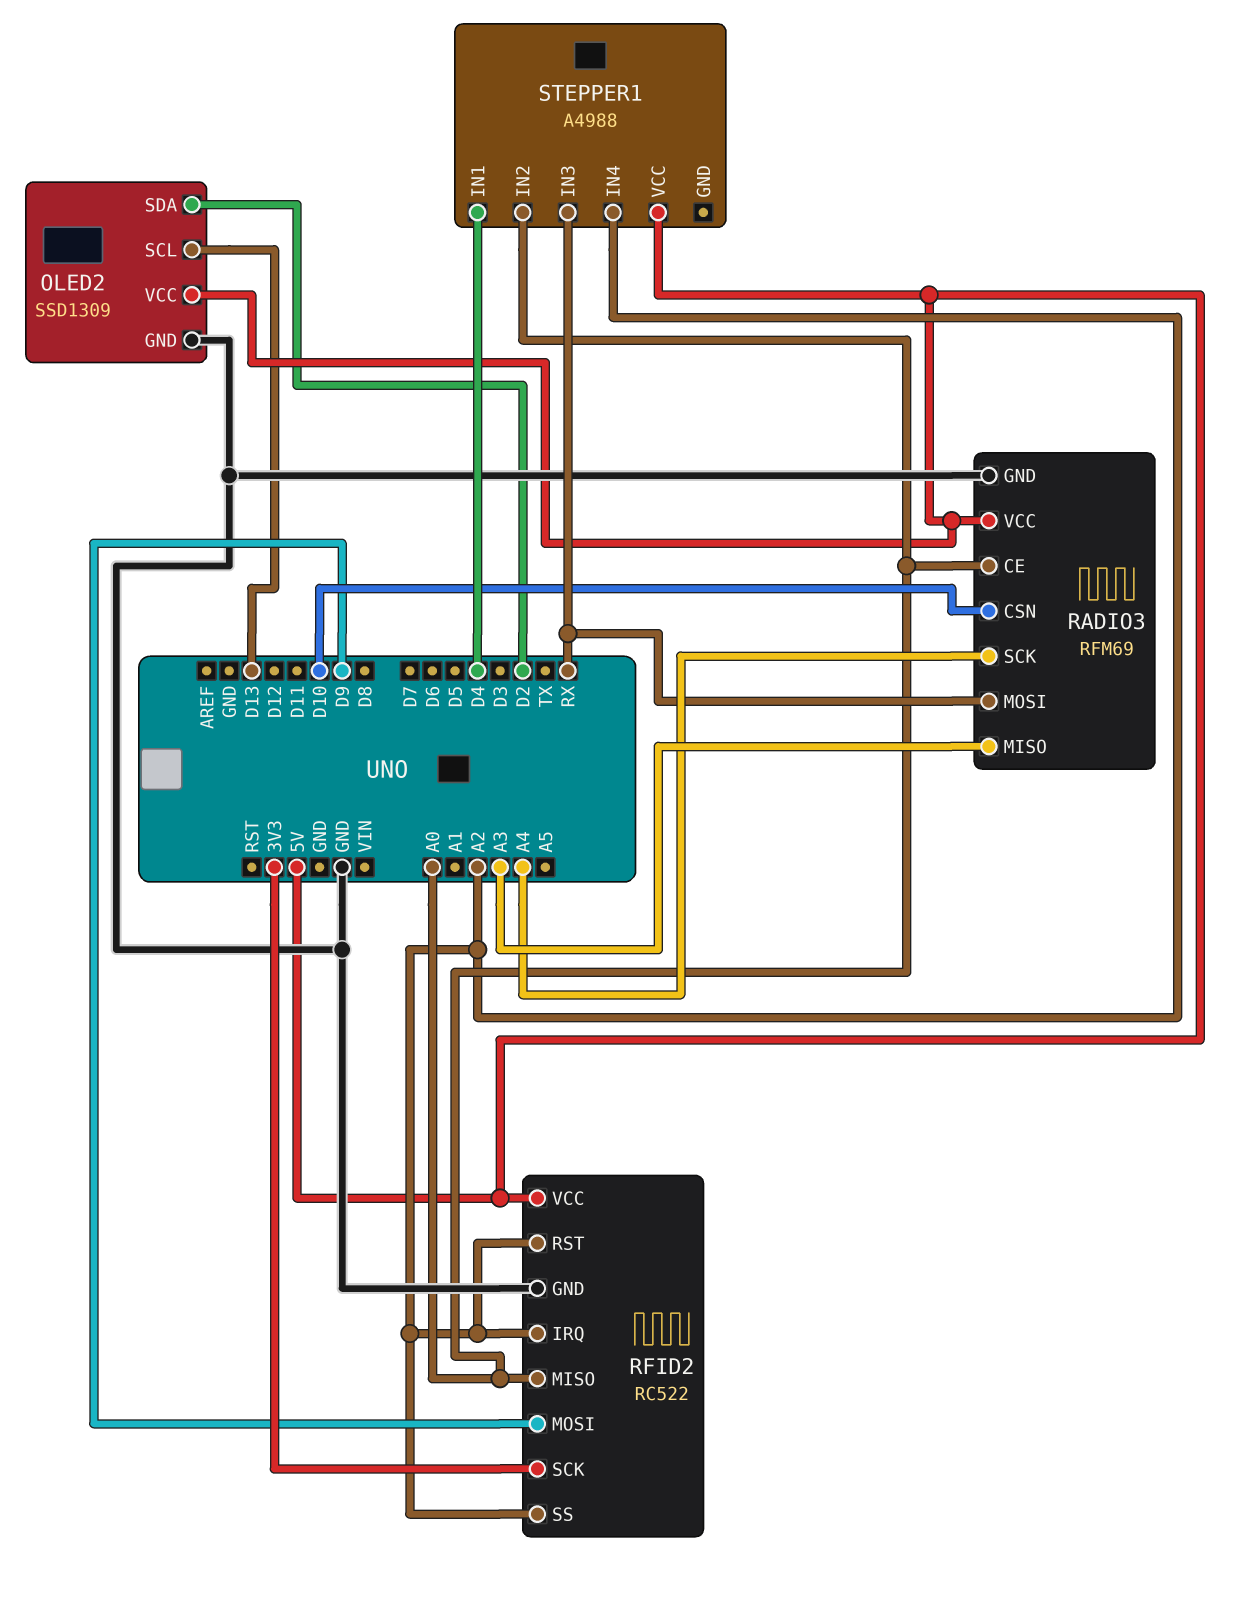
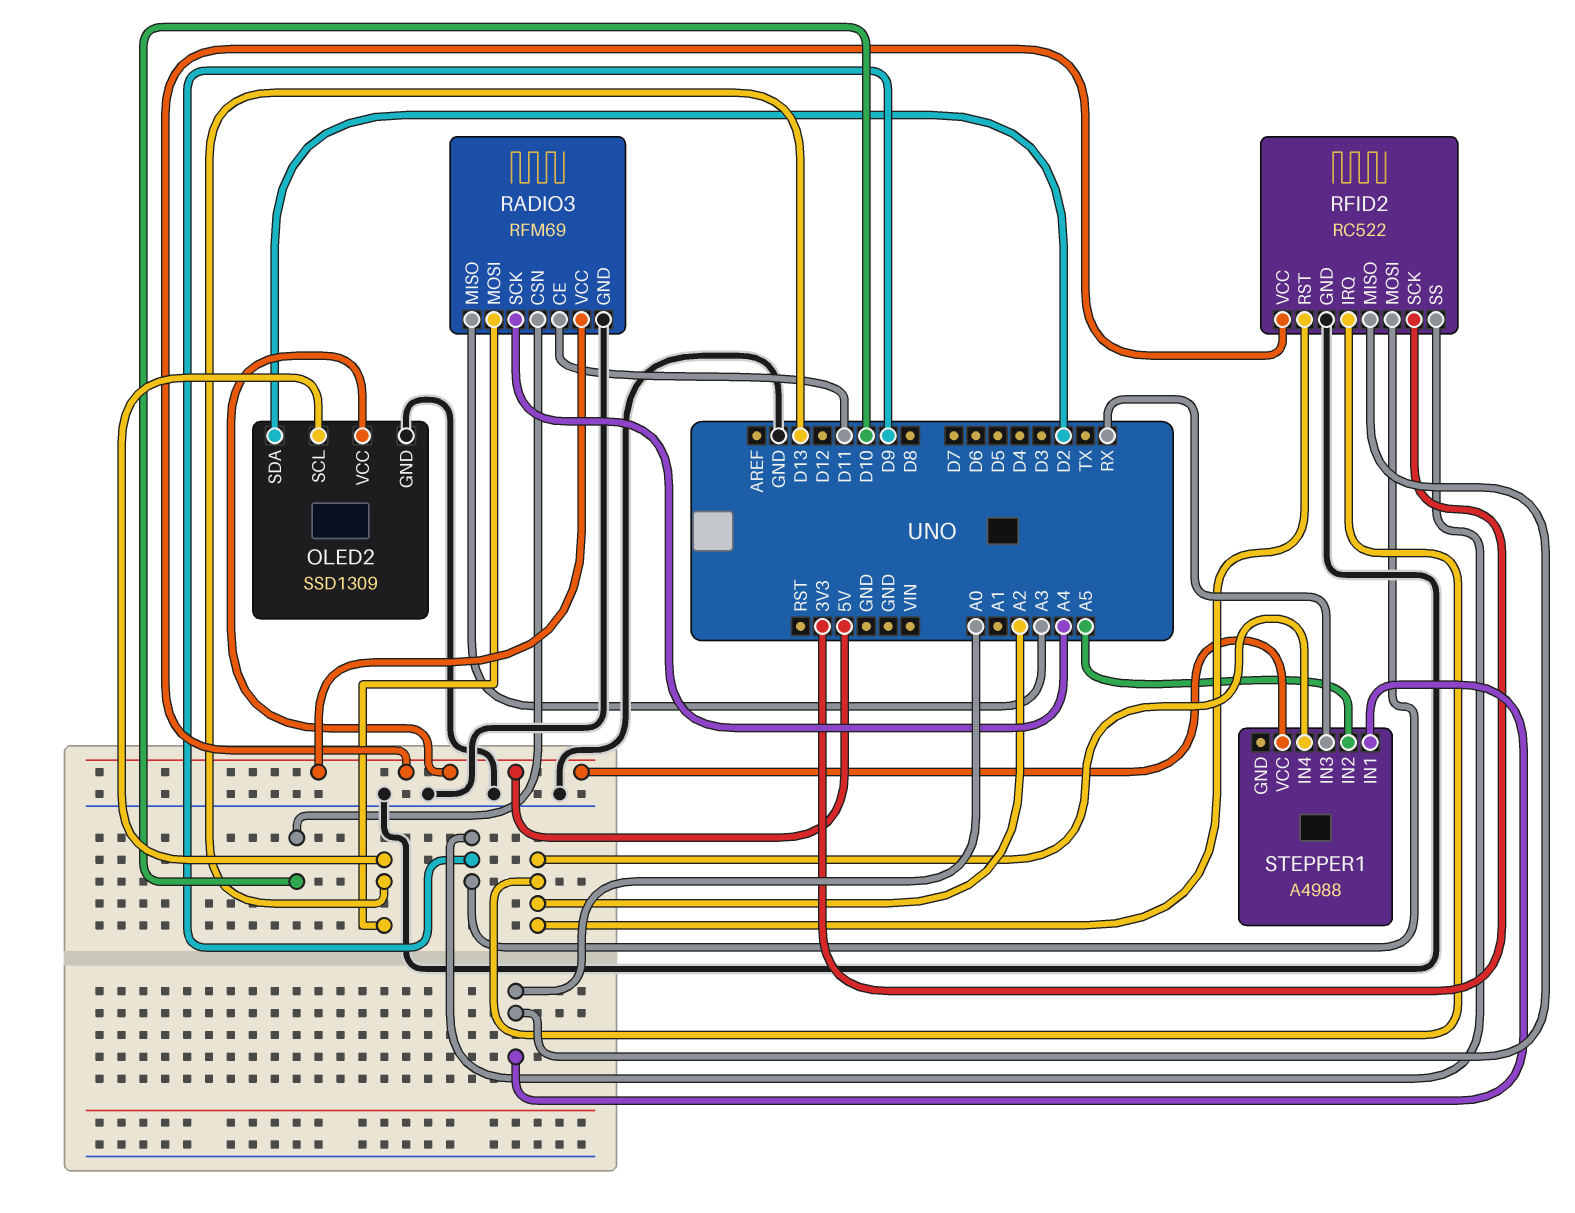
RADIO3 pin CE: A0 -> D11
RADIO3 pin MOSI: RX -> D13
RFID2 pin SS: A2 -> D9
STEPPER1 pin IN1: D4 -> A0
STEPPER1 pin IN2: A0 -> A5

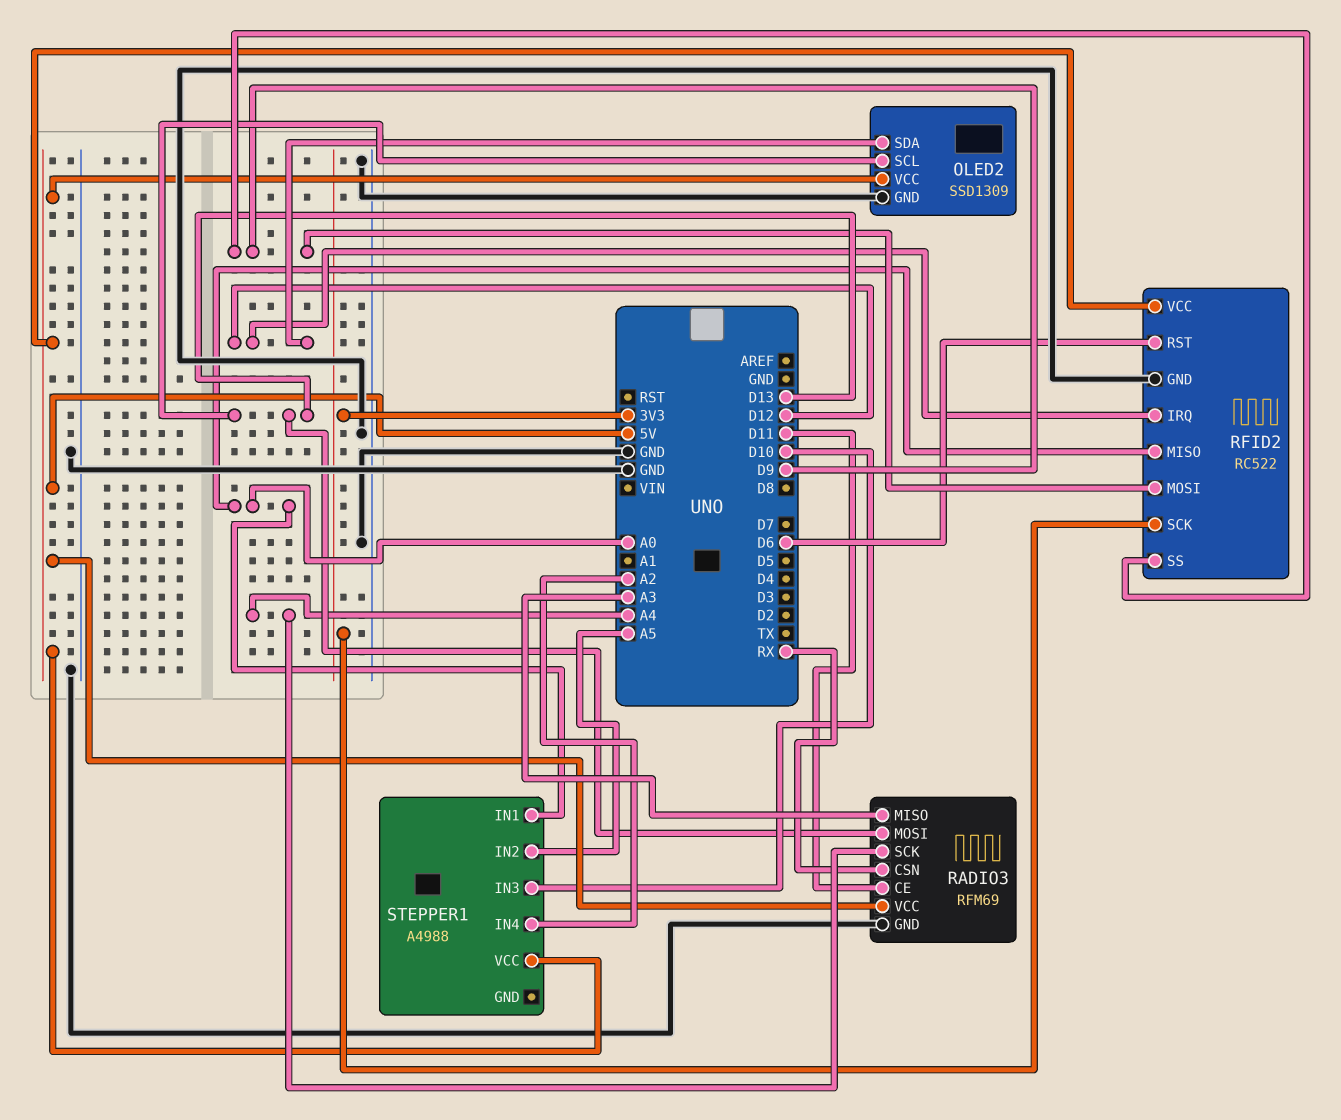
OLED2 pin SDA: D2 -> D12
RADIO3 pin CSN: D10 -> RX
RFID2 pin IRQ: A2 -> D12
RFID2 pin RST: A2 -> D6
STEPPER1 pin IN3: RX -> D10

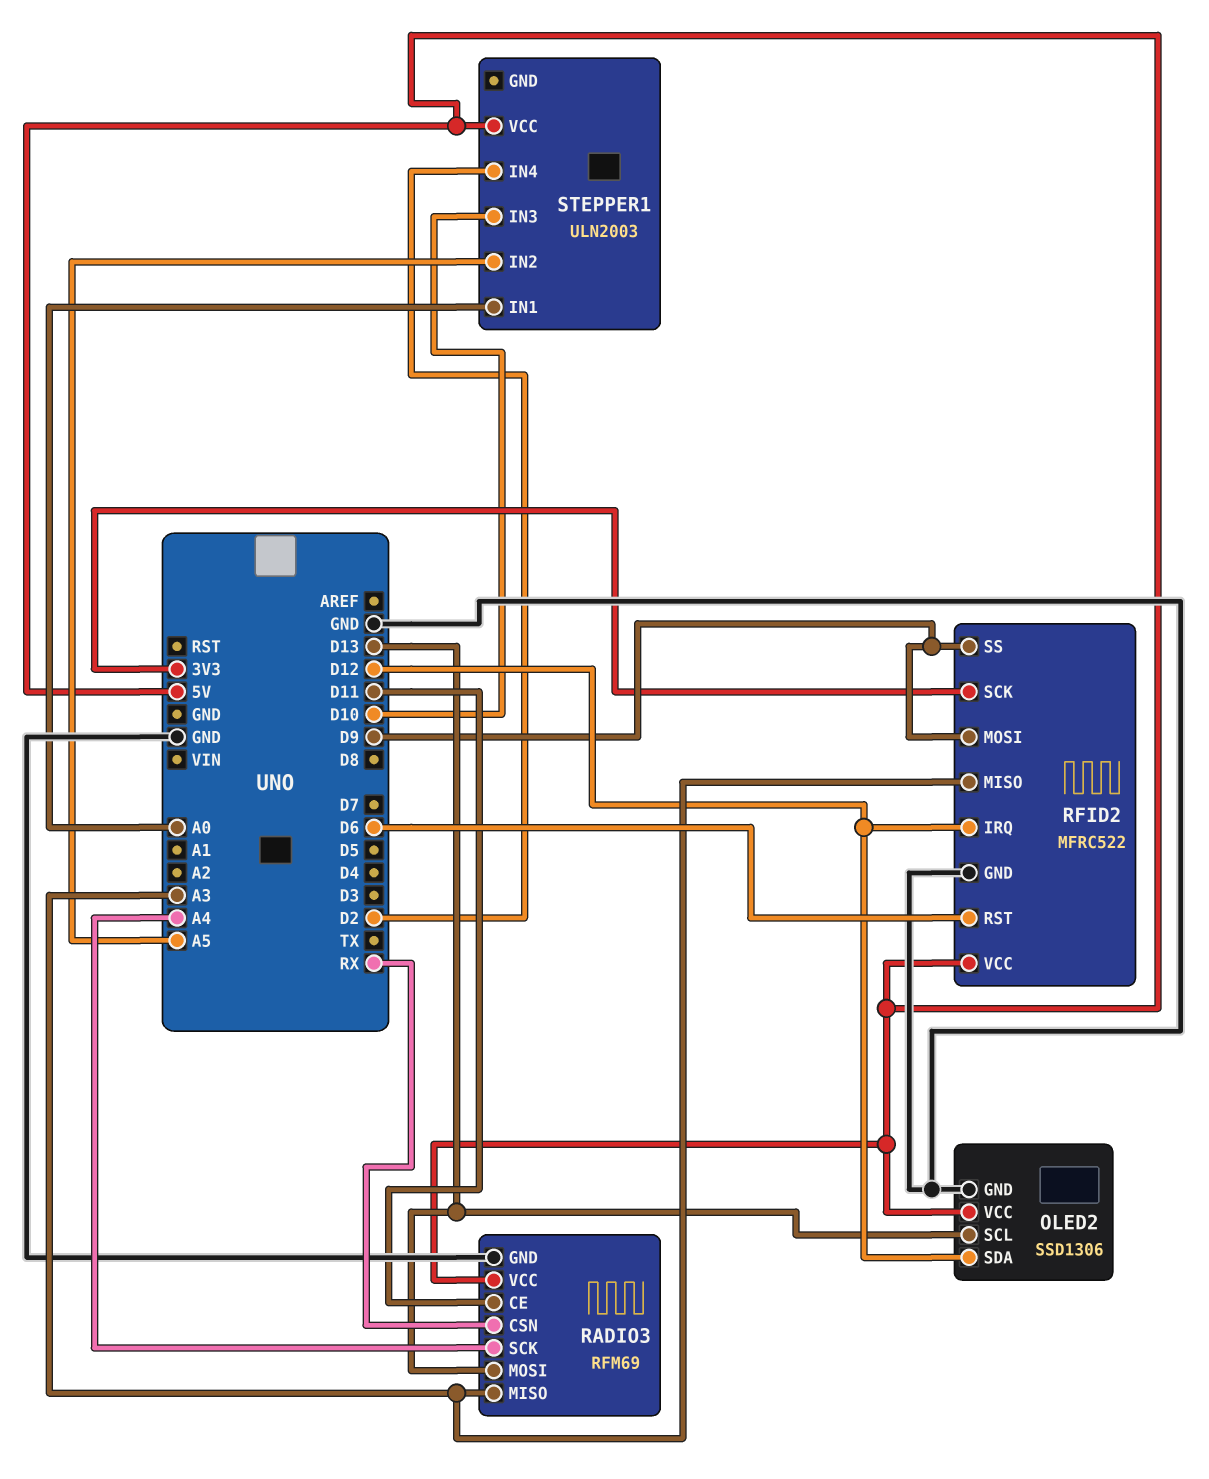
OLED2: SSD1309 -> SSD1306
RFID2: RC522 -> MFRC522
RFID2 pin MISO: A0 -> A3
STEPPER1: A4988 -> ULN2003
STEPPER1 pin IN4: A2 -> D2

